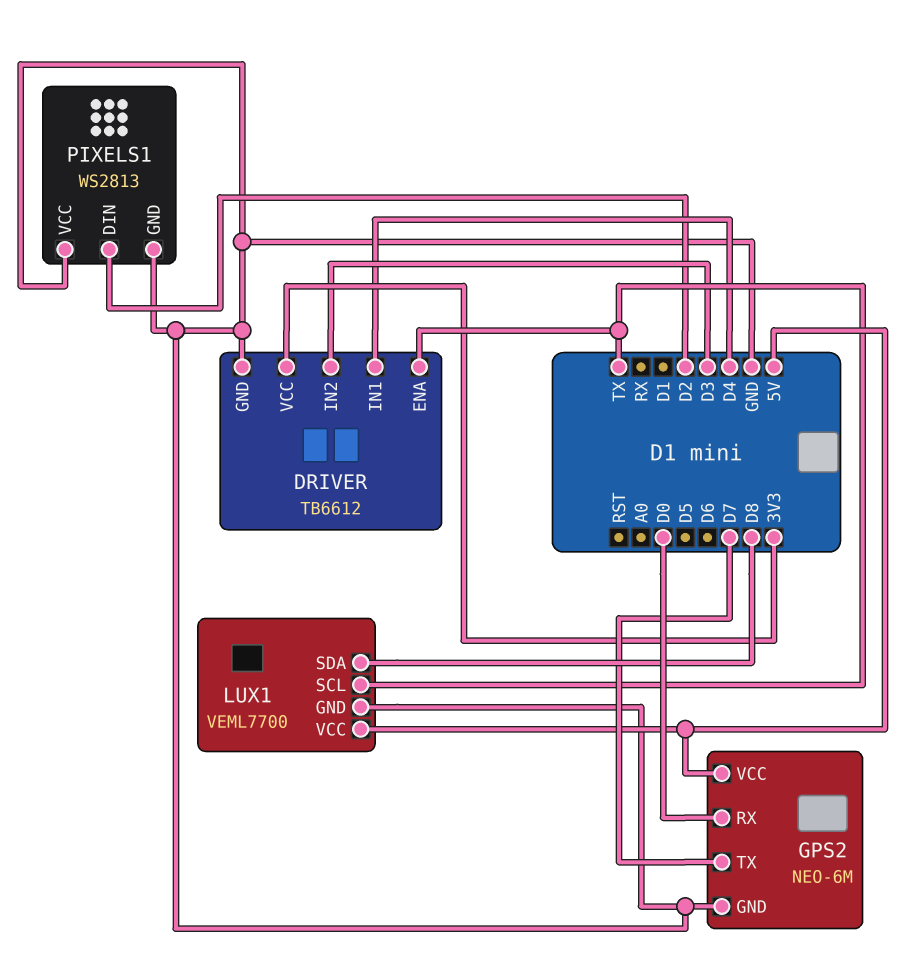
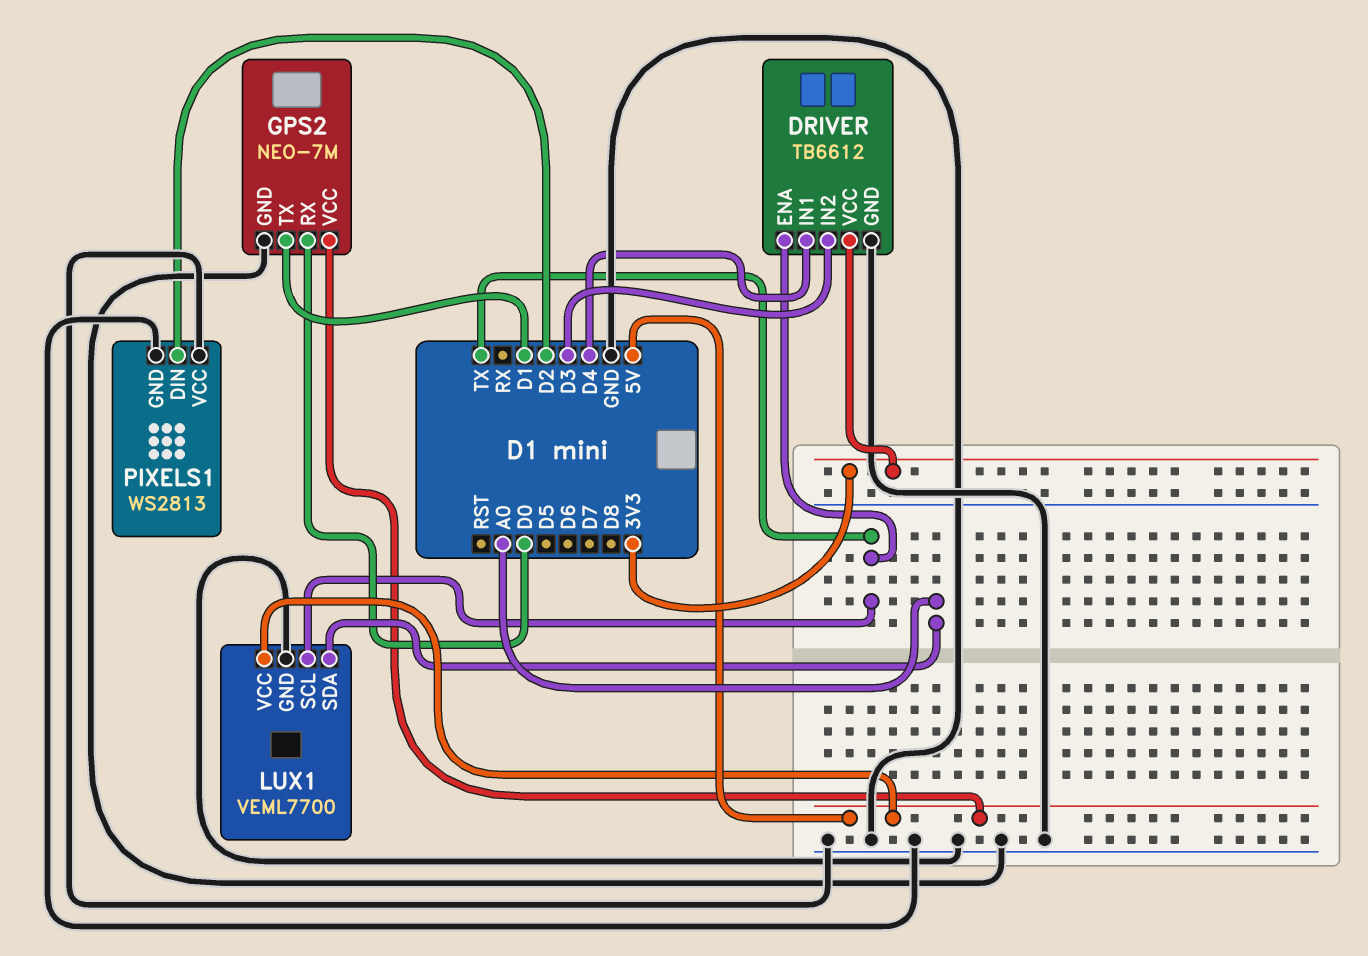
GPS2: NEO-6M -> NEO-7M
GPS2 pin TX: D7 -> D1
LUX1 pin SDA: D8 -> A0

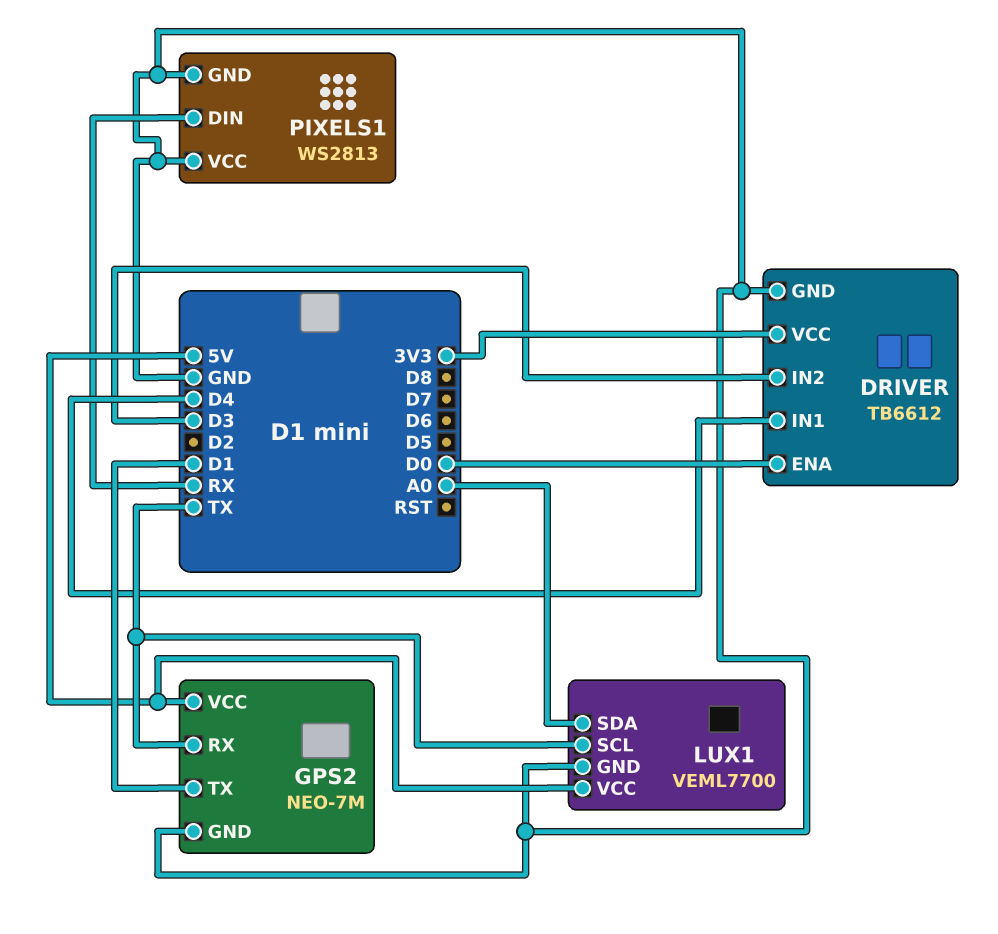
DRIVER pin ENA: TX -> D0
GPS2 pin RX: D0 -> TX
PIXELS1 pin DIN: D2 -> RX

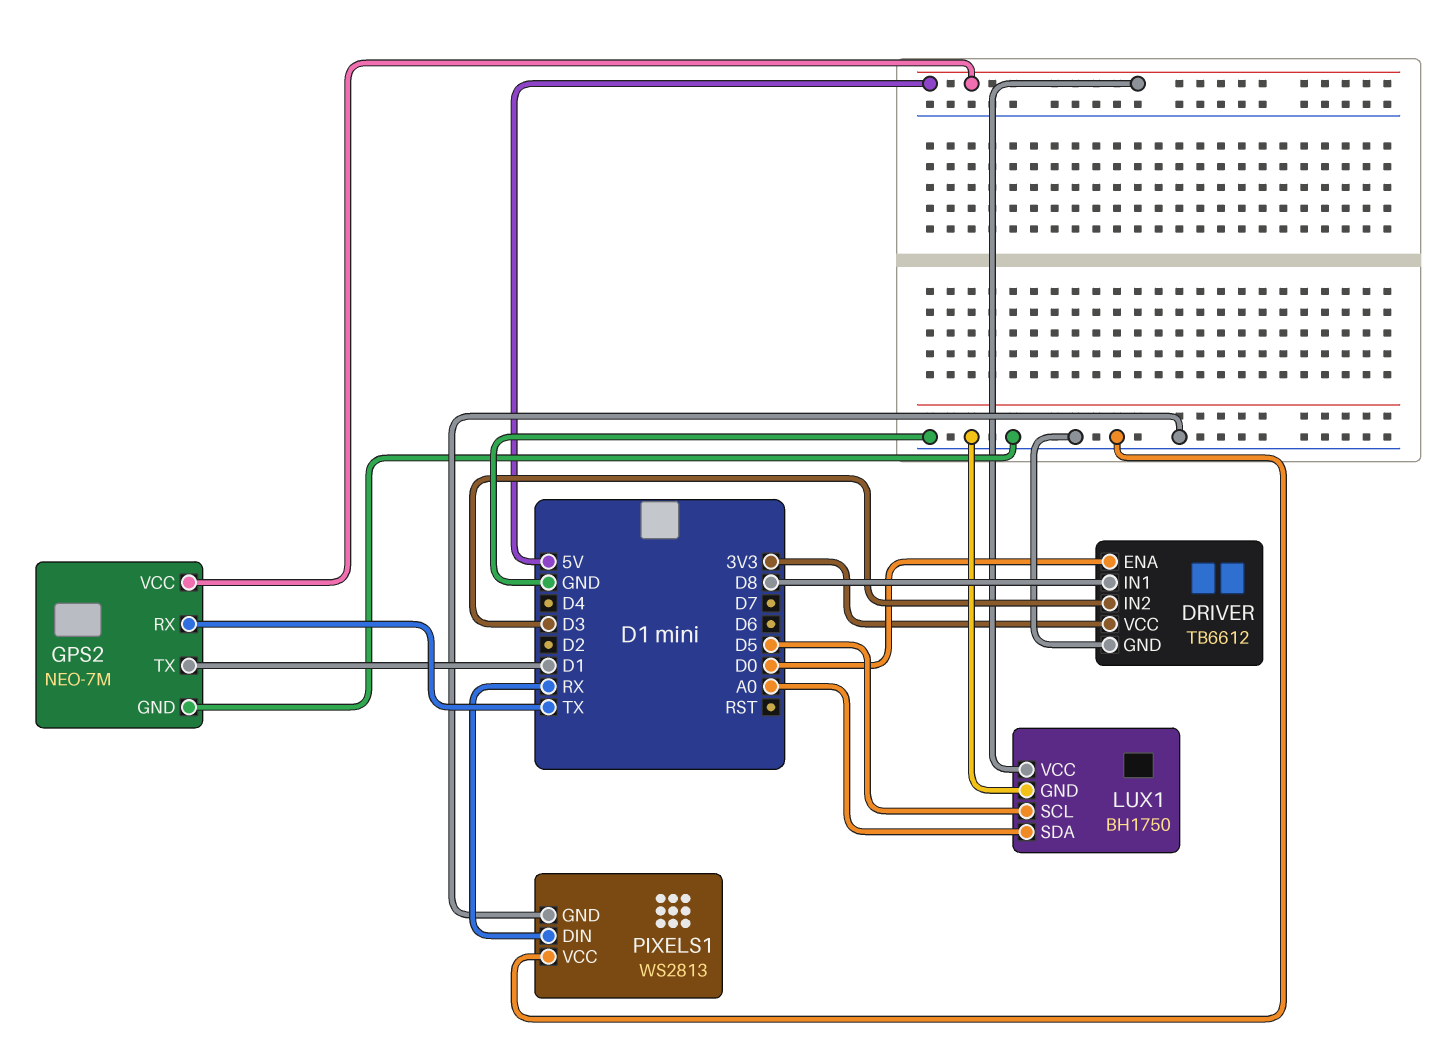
DRIVER pin IN1: D4 -> D8
LUX1: VEML7700 -> BH1750
LUX1 pin SCL: TX -> D5

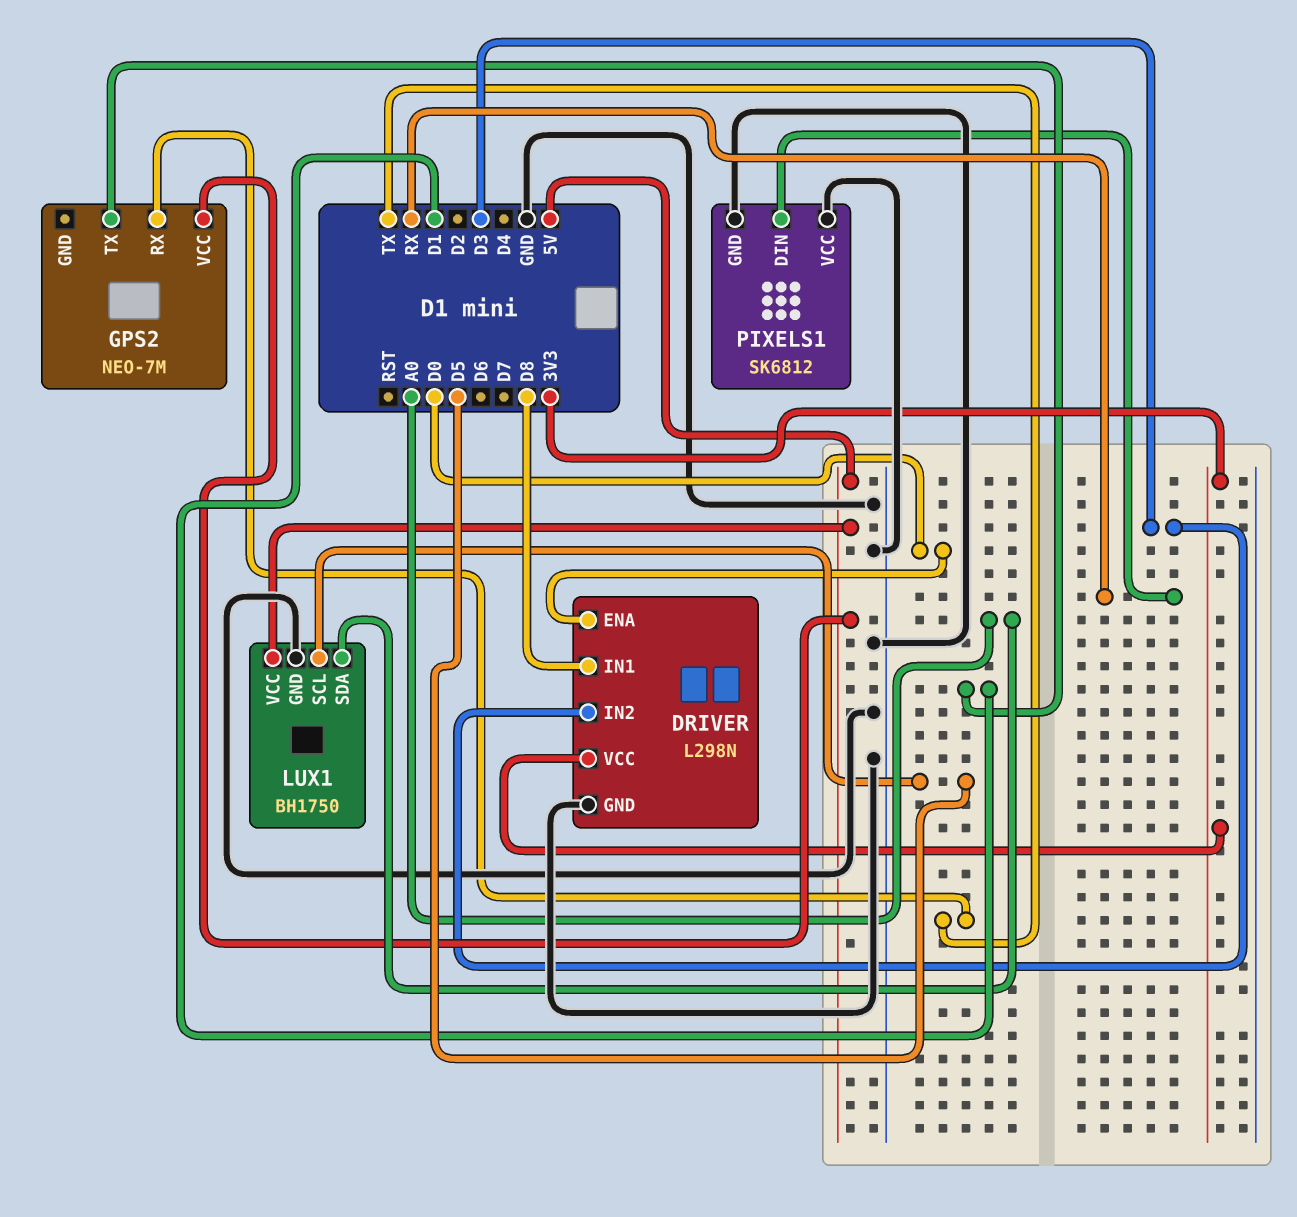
DRIVER: TB6612 -> L298N
GPS2 pin GND: GND -> none
PIXELS1: WS2813 -> SK6812

